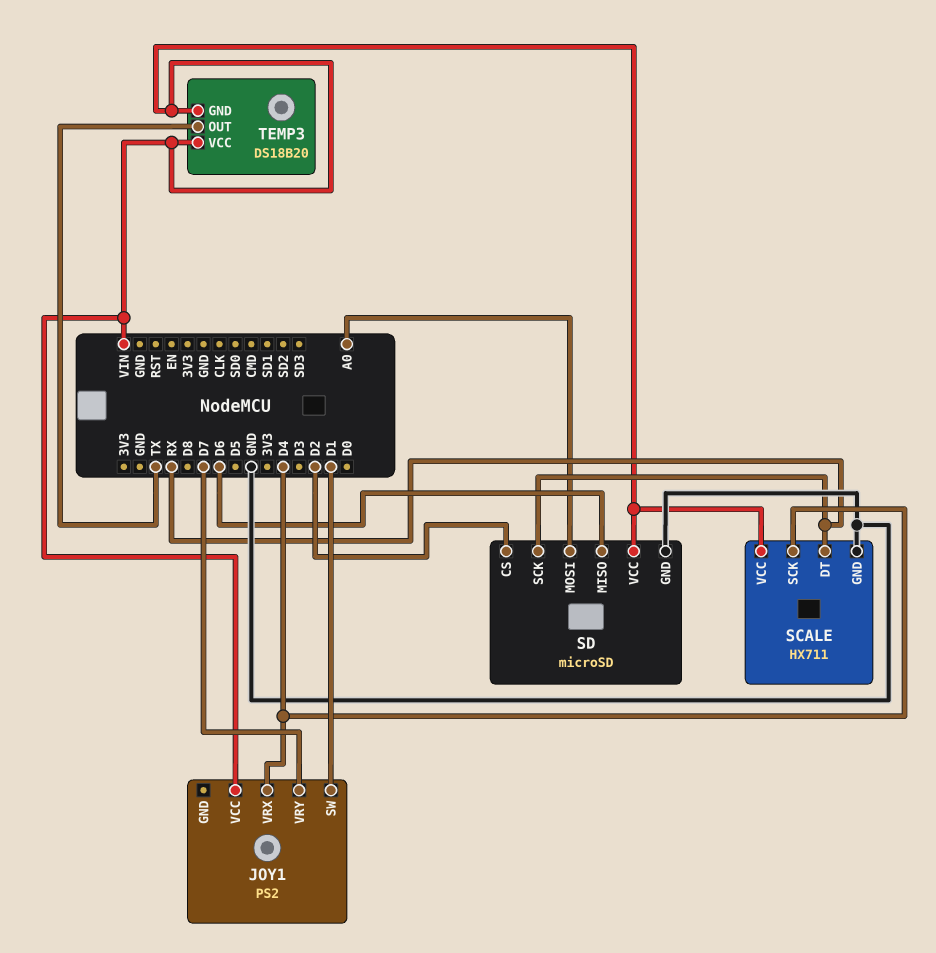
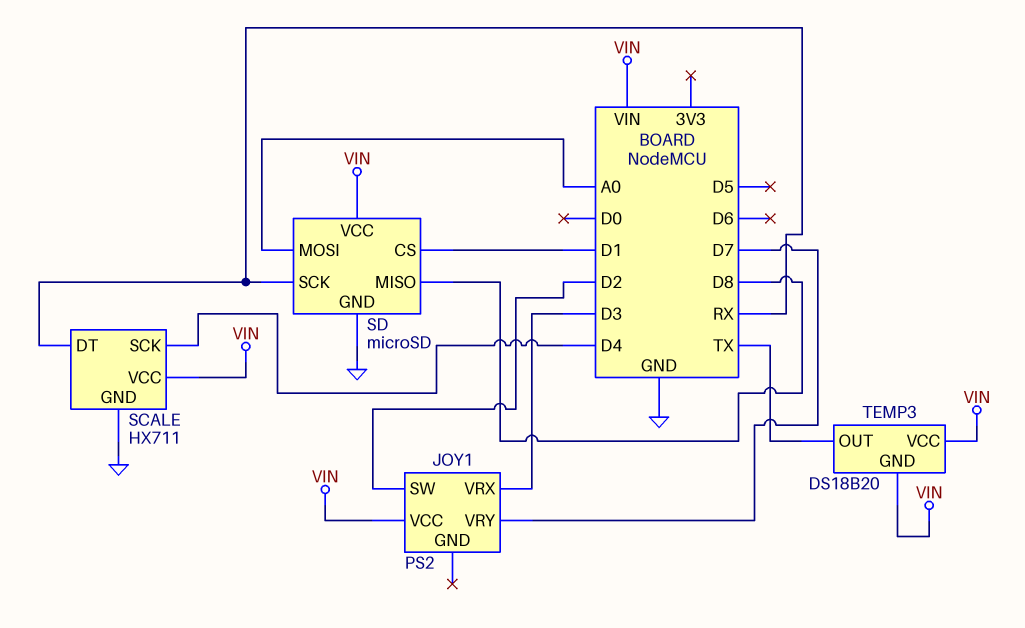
JOY1 pin SW: D1 -> D2
JOY1 pin VRX: D4 -> D3
SD pin CS: D2 -> D1
SD pin MISO: D6 -> D8

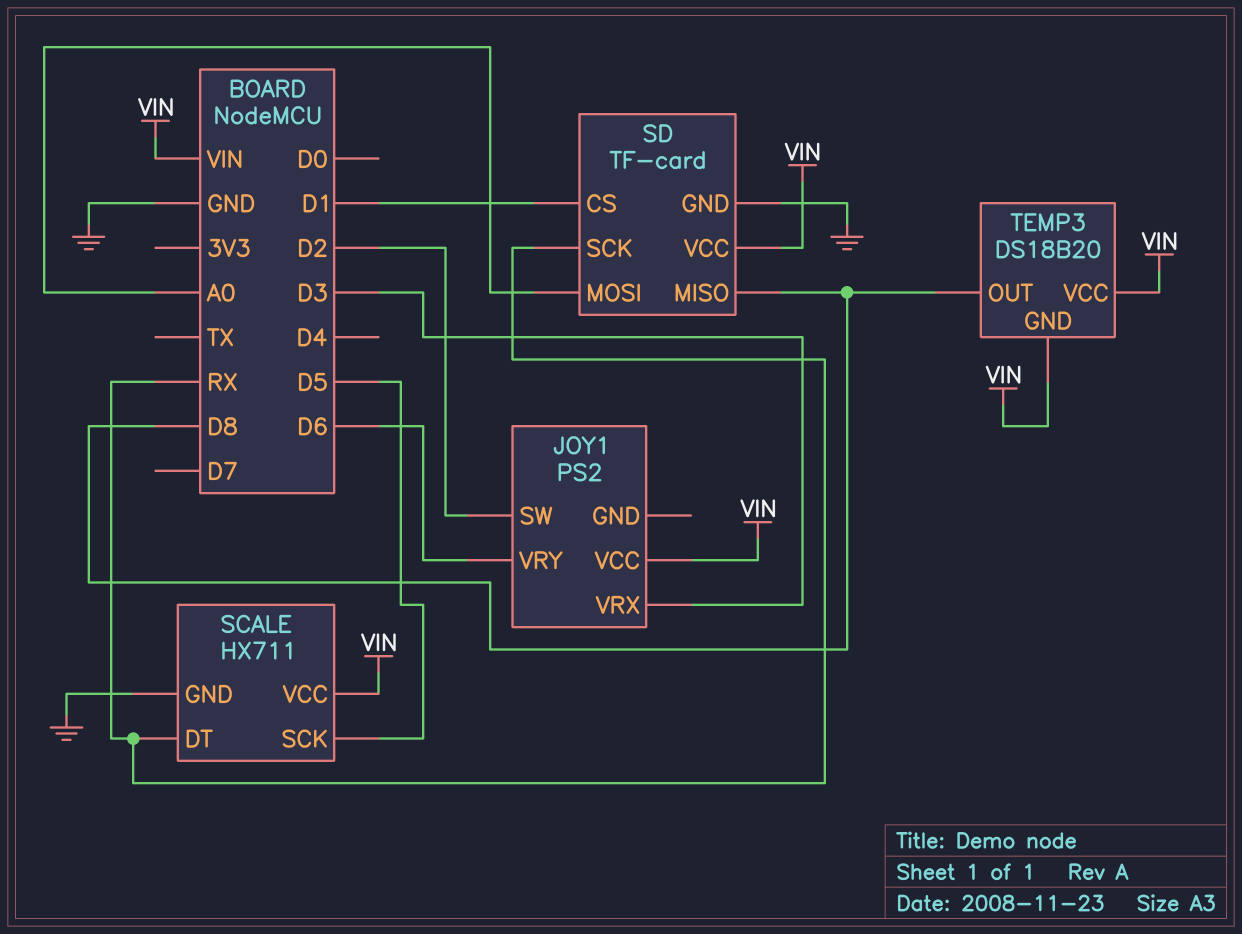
JOY1 pin VRY: D7 -> D6
SCALE pin SCK: D4 -> D5
SD: microSD -> TF-card
TEMP3 pin OUT: TX -> D8

